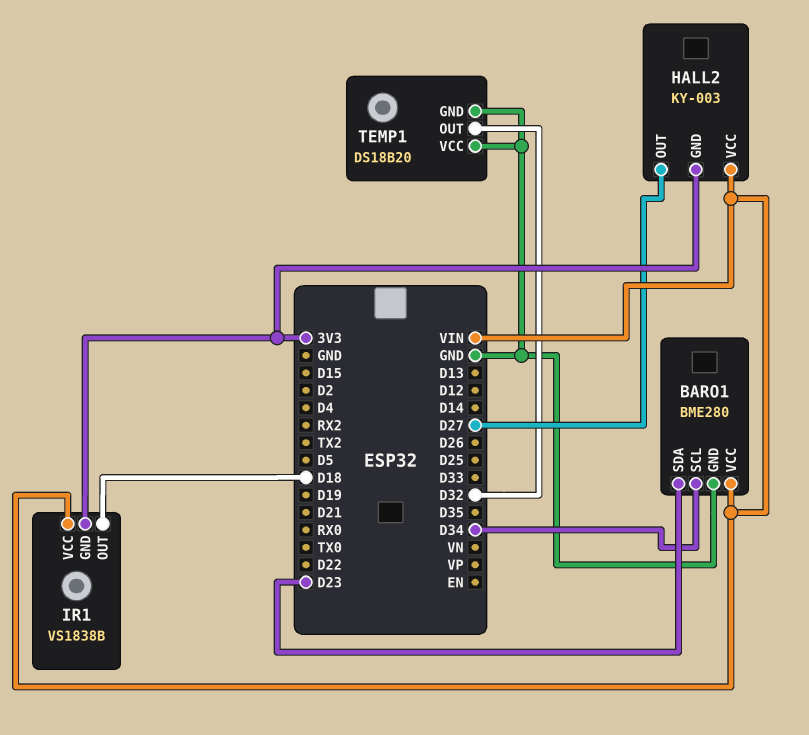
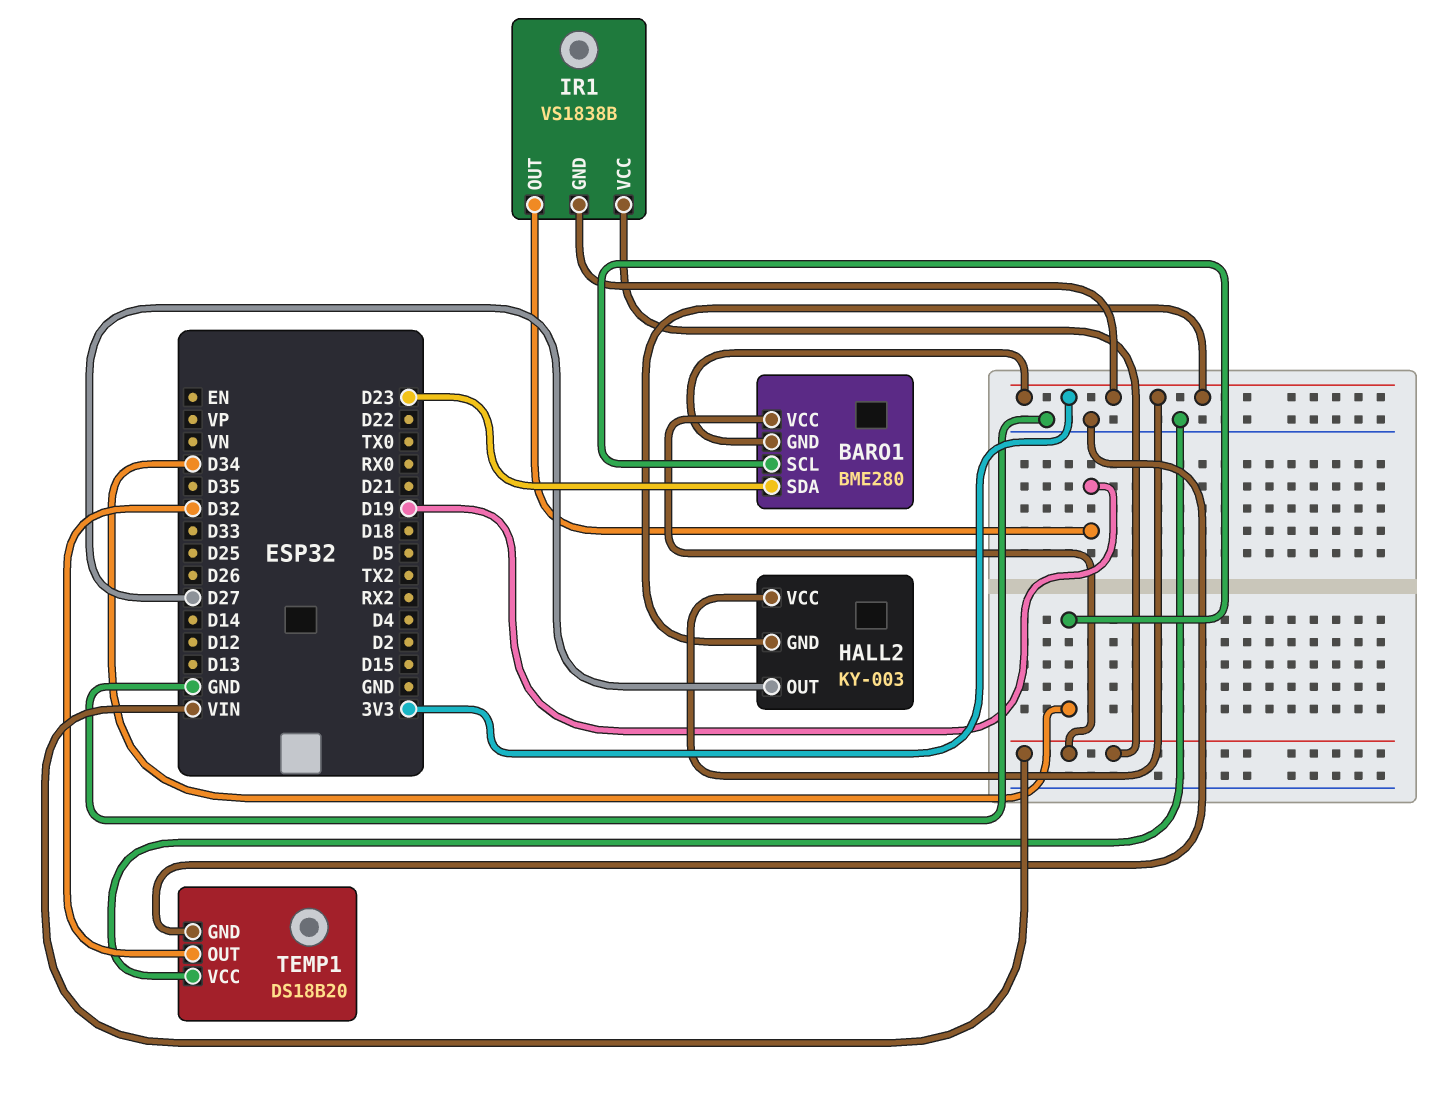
BARO1 pin GND: GND -> 3V3
HALL2 pin VCC: VIN -> 3V3
IR1 pin OUT: D18 -> D19

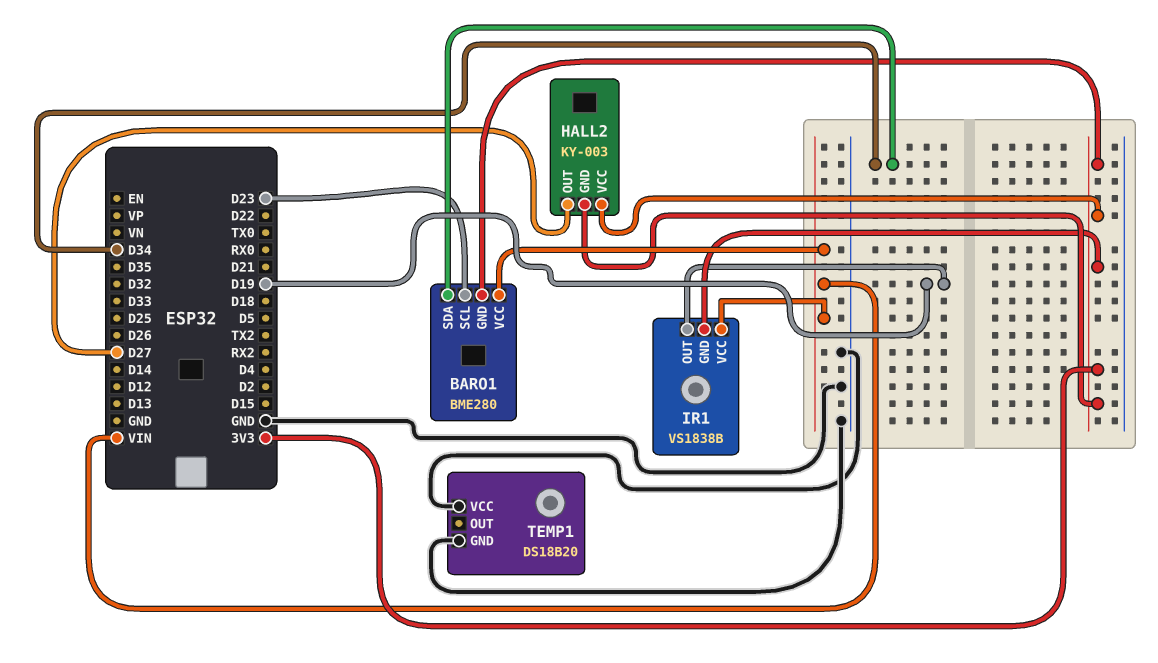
BARO1 pin SCL: D34 -> D23
BARO1 pin SDA: D23 -> D34
TEMP1 pin OUT: D32 -> none

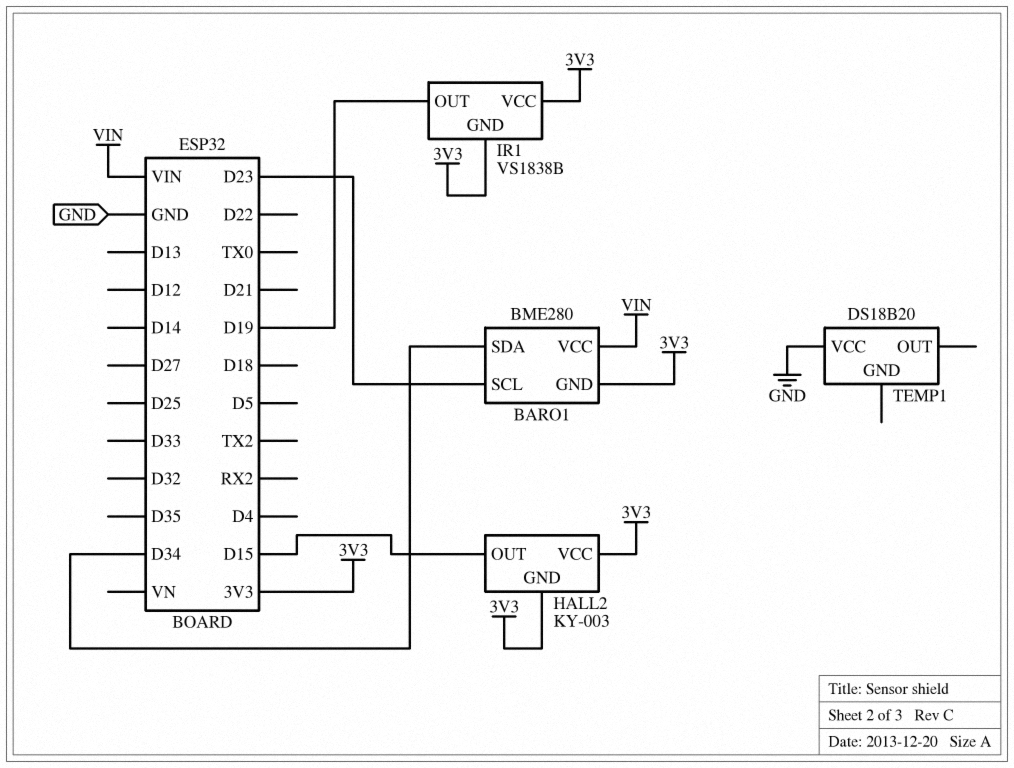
HALL2 pin OUT: D27 -> D15
IR1 pin VCC: VIN -> 3V3
TEMP1 pin GND: GND -> none

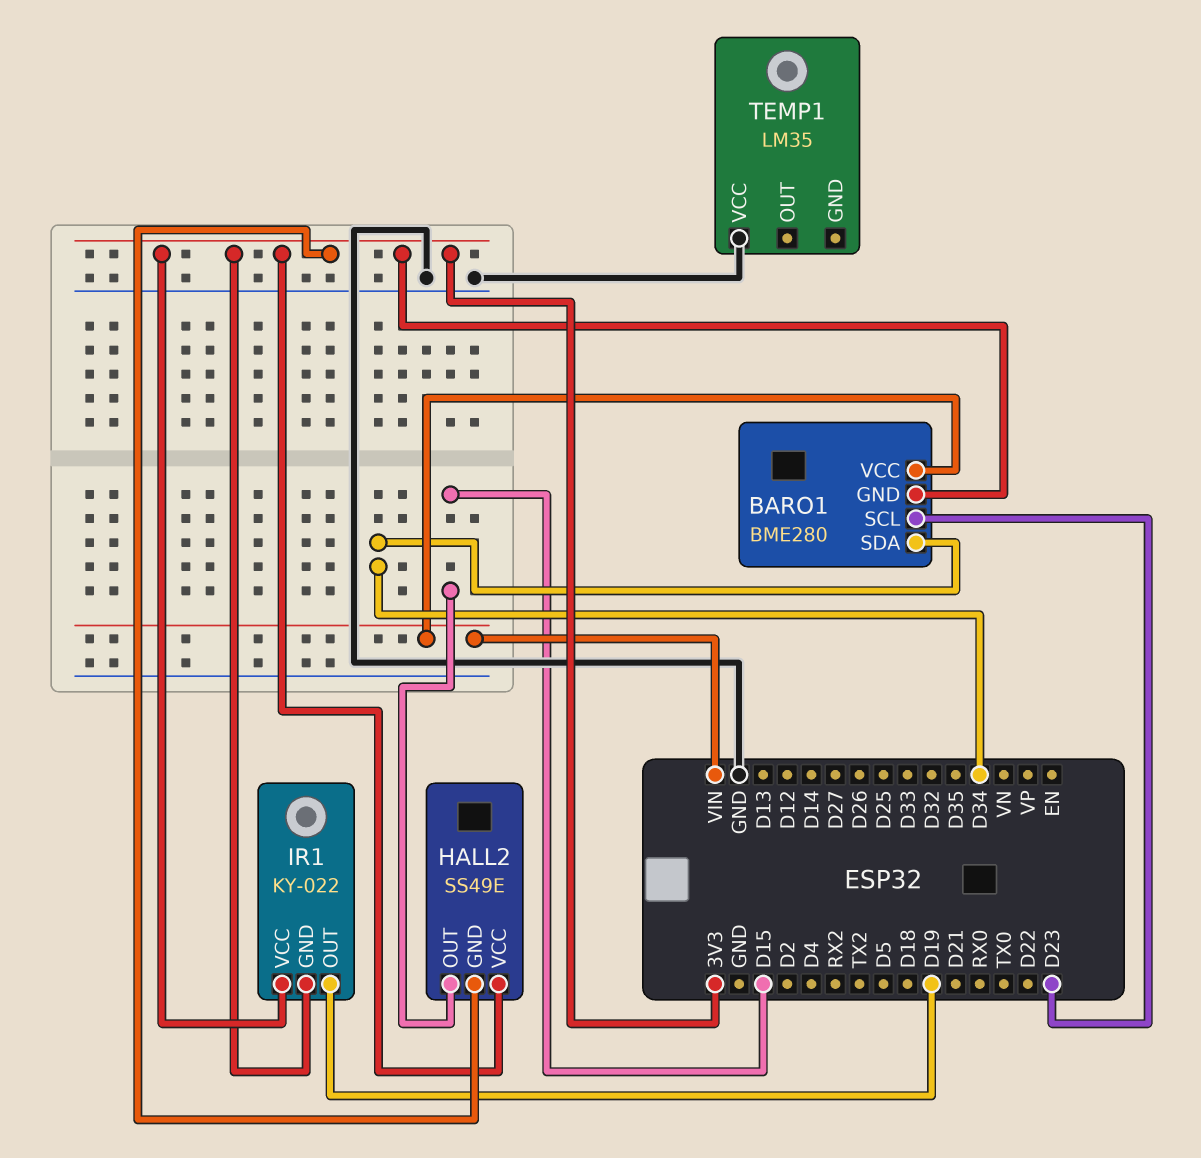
HALL2: KY-003 -> SS49E
IR1: VS1838B -> KY-022
TEMP1: DS18B20 -> LM35

